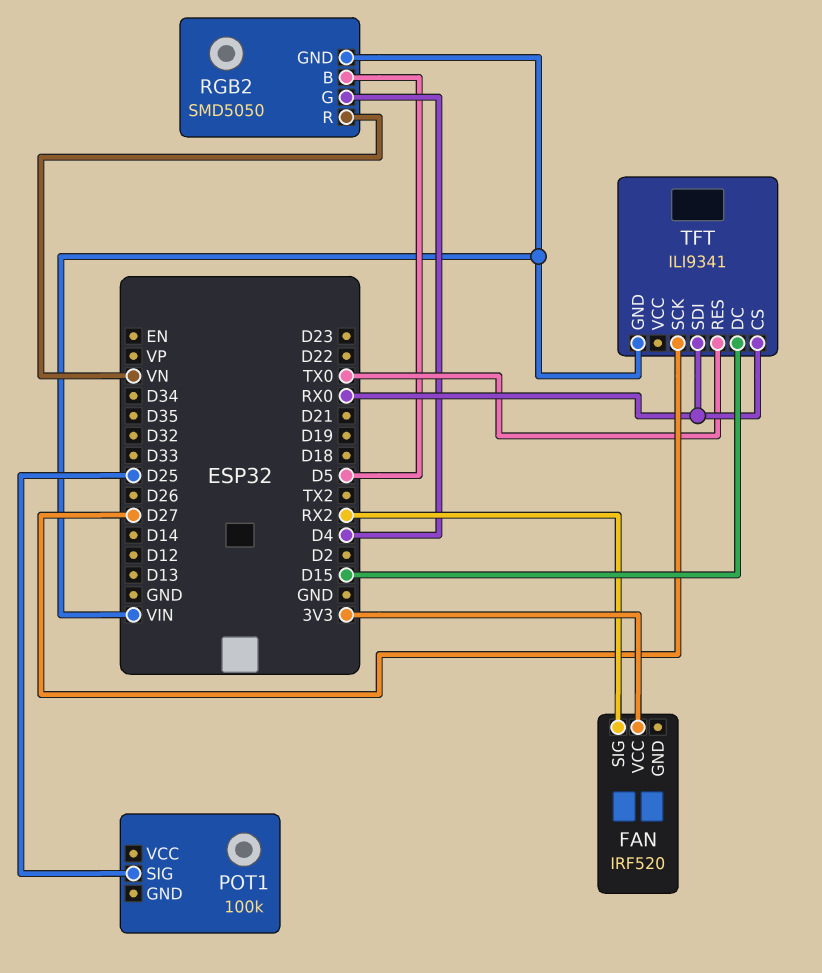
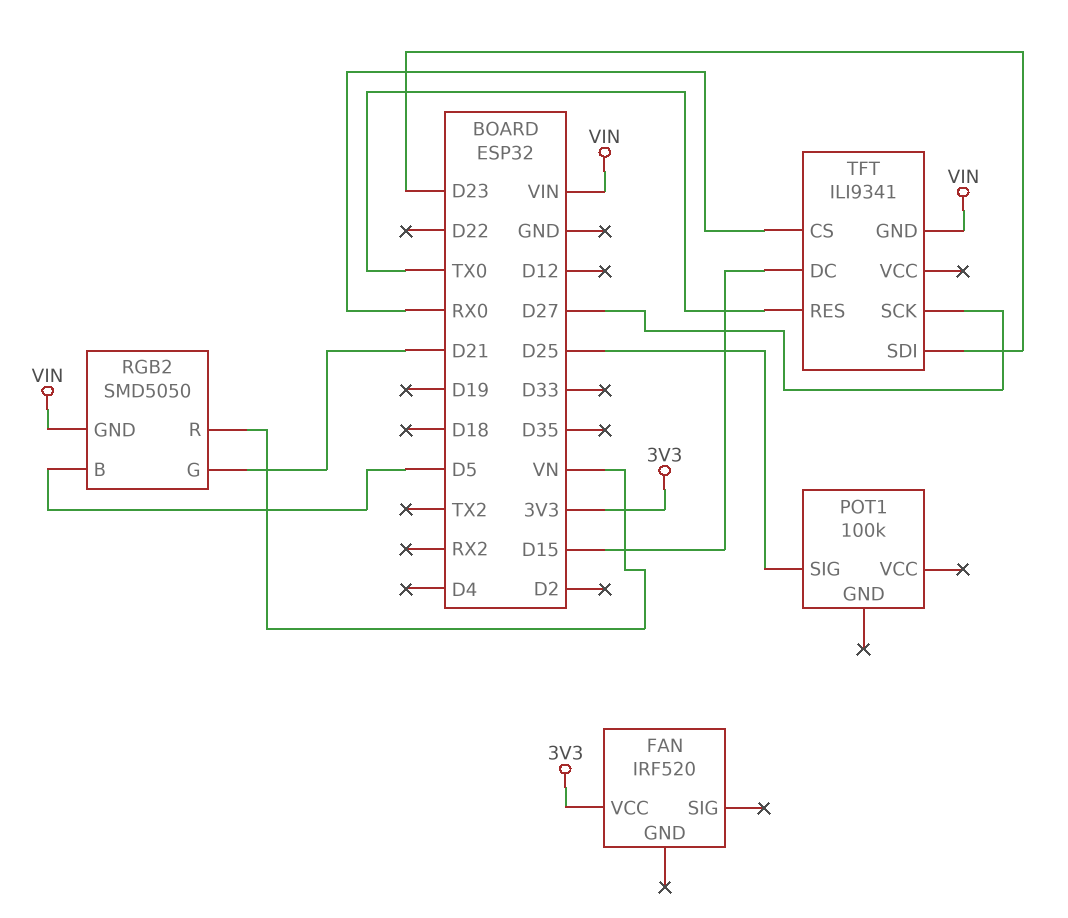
FAN pin SIG: RX2 -> none
RGB2 pin G: D4 -> D21
TFT pin SDI: RX0 -> D23

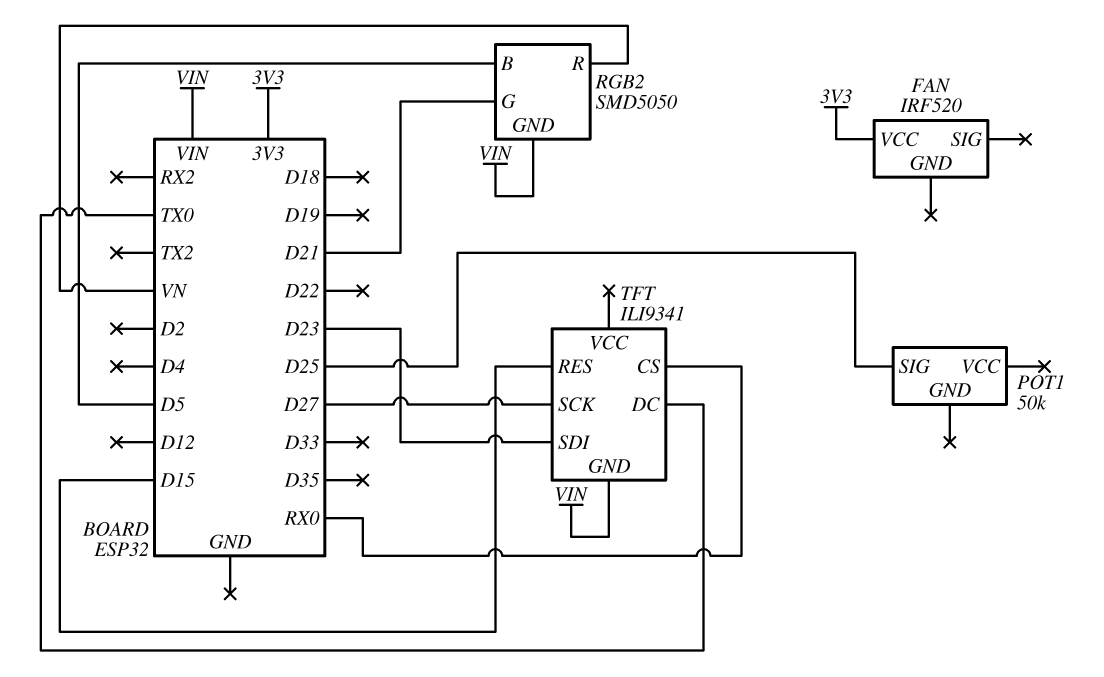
POT1: 100k -> 50k
TFT pin DC: D15 -> TX0
TFT pin RES: TX0 -> D15

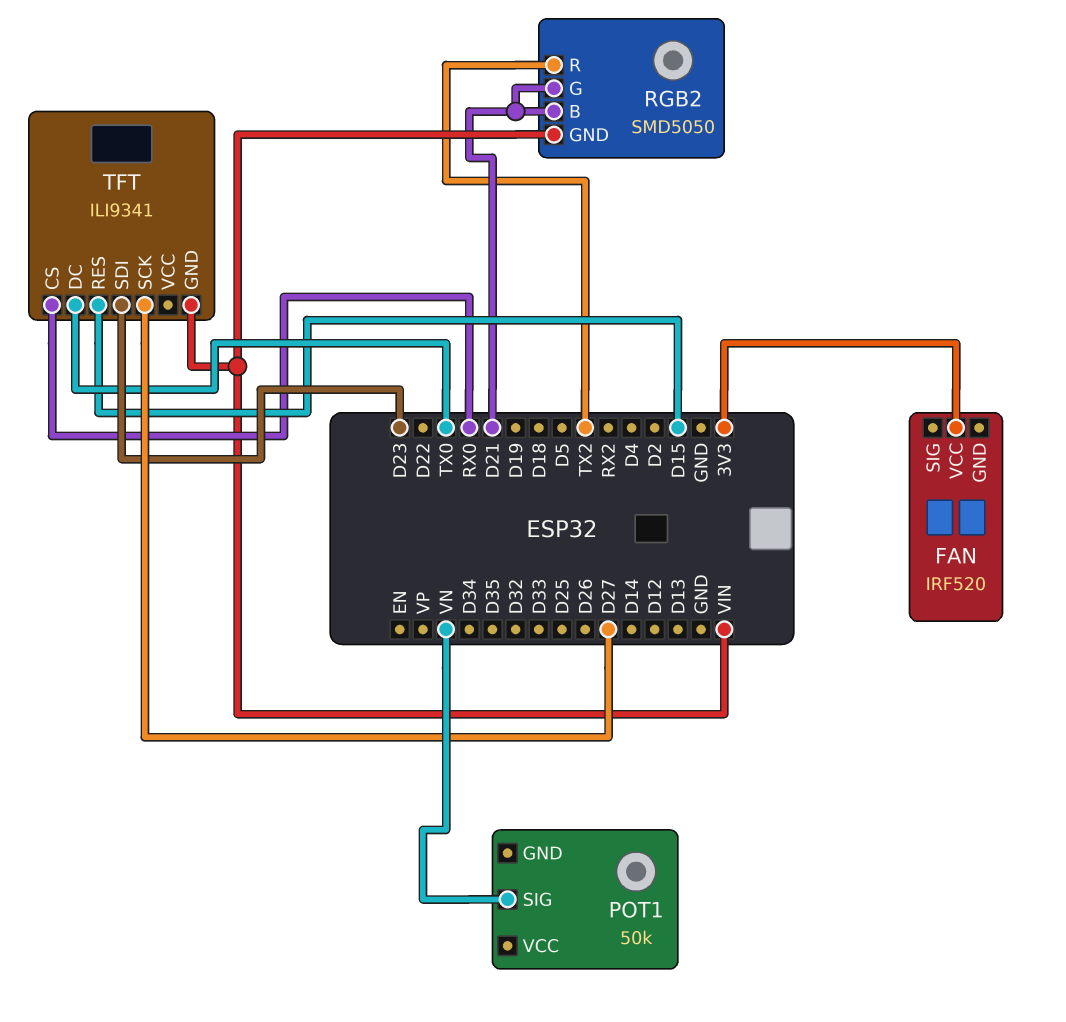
POT1 pin SIG: D25 -> VN
RGB2 pin B: D5 -> D21
RGB2 pin R: VN -> TX2

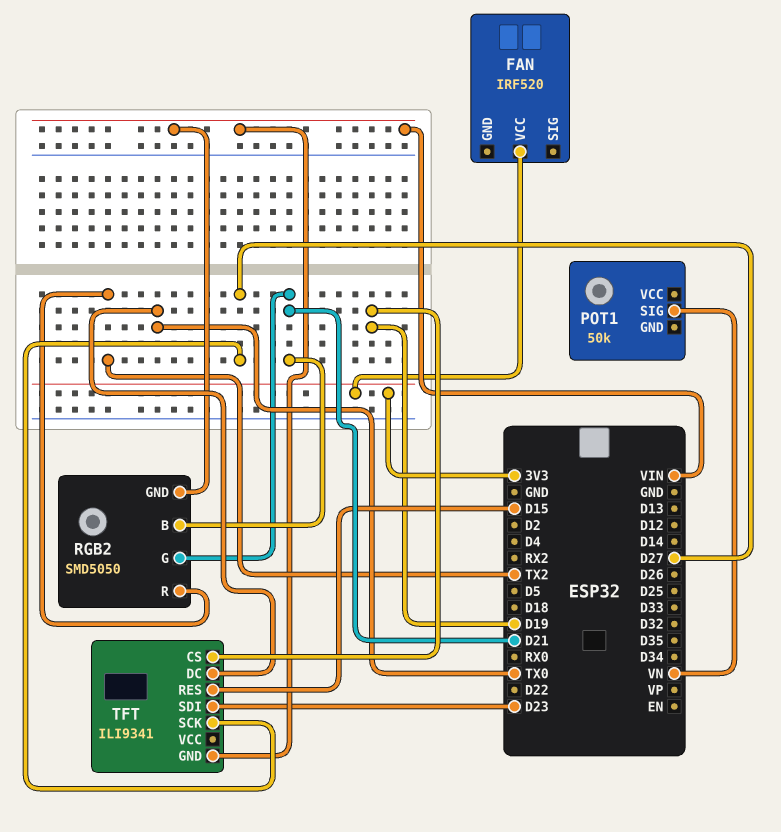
TFT pin CS: RX0 -> D19

